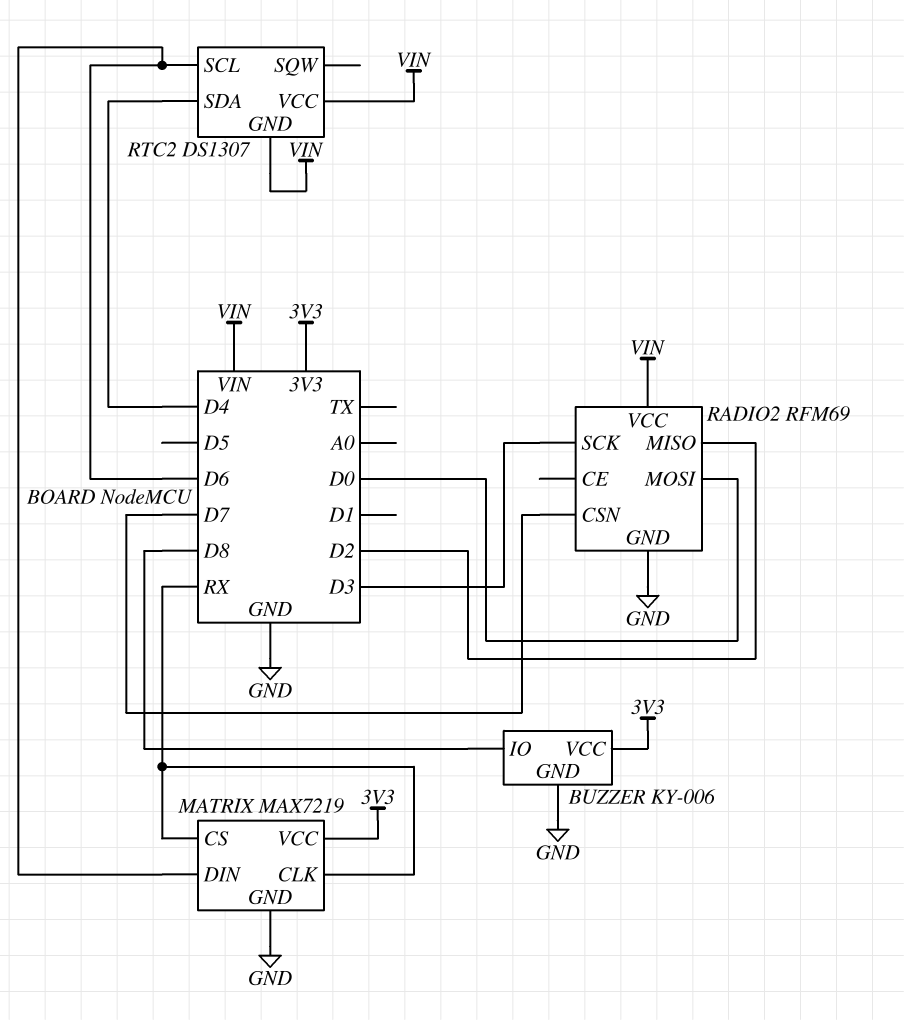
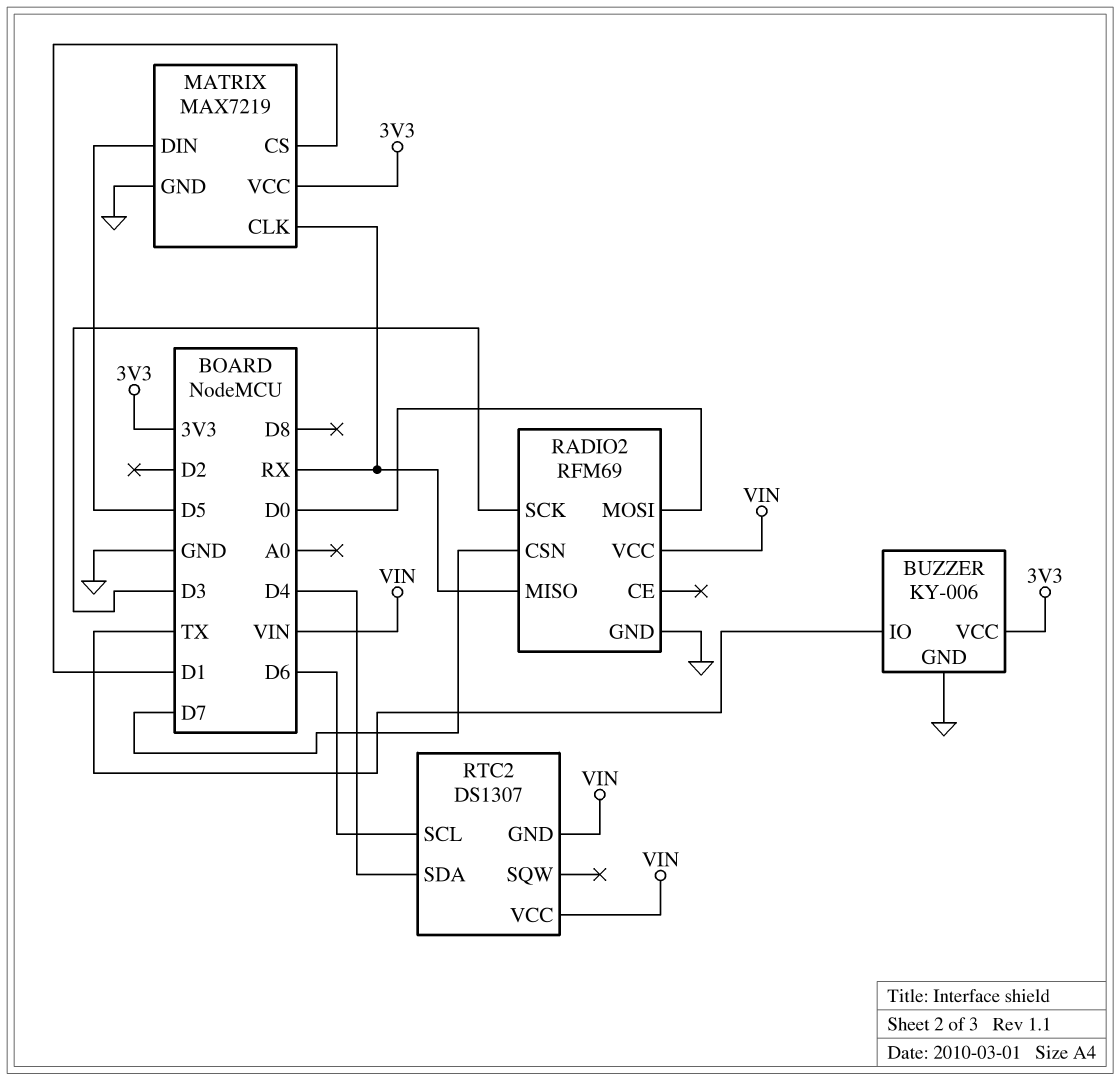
BUZZER pin IO: D8 -> TX
MATRIX pin CS: RX -> D1
MATRIX pin DIN: D6 -> D5
RADIO2 pin MISO: D2 -> RX

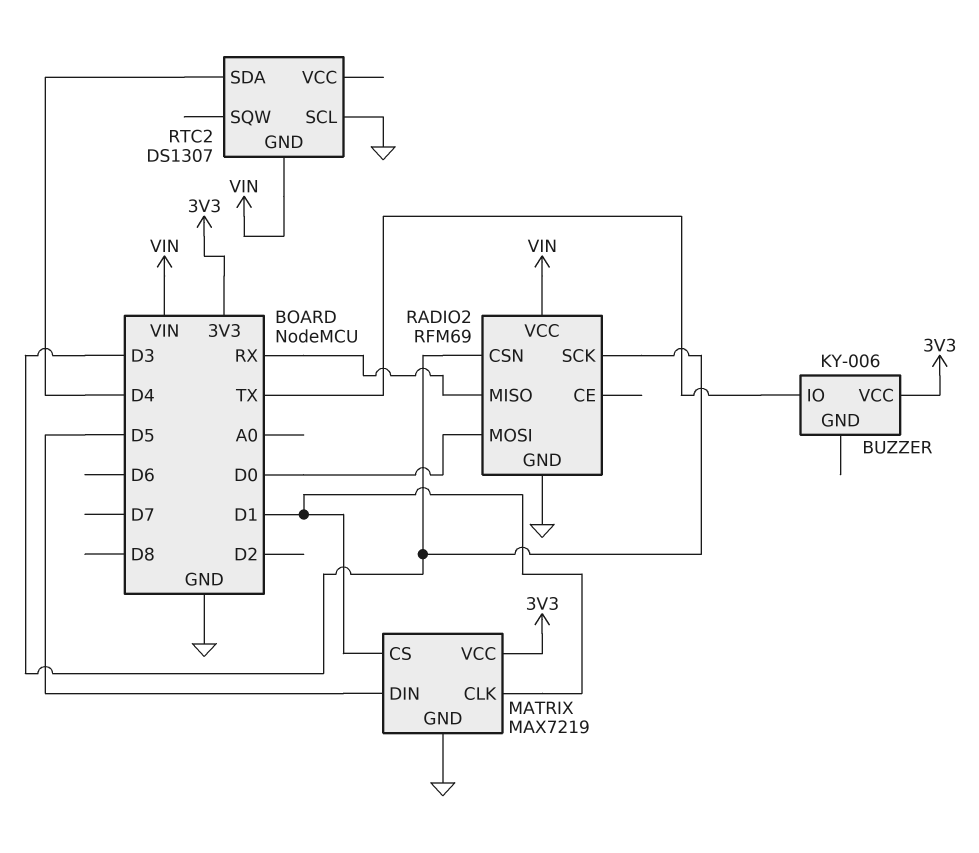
BUZZER pin GND: GND -> none
MATRIX pin CLK: RX -> D1
RADIO2 pin CSN: D7 -> D3
RTC2 pin SCL: D6 -> GND
RTC2 pin VCC: VIN -> none

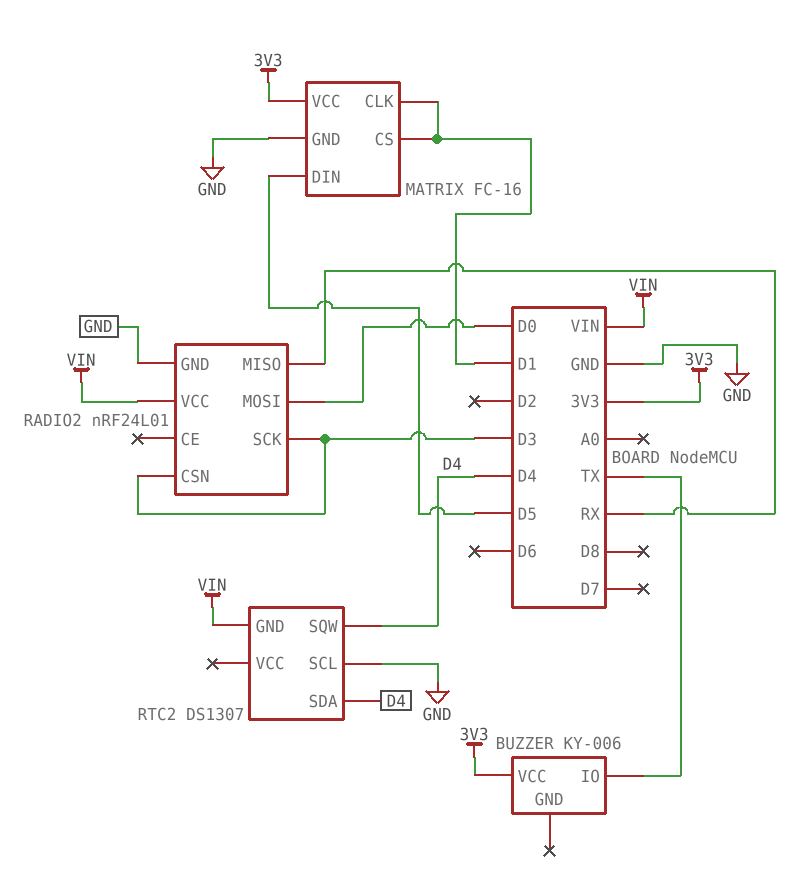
MATRIX: MAX7219 -> FC-16
RADIO2: RFM69 -> nRF24L01
RTC2 pin SQW: none -> D4

